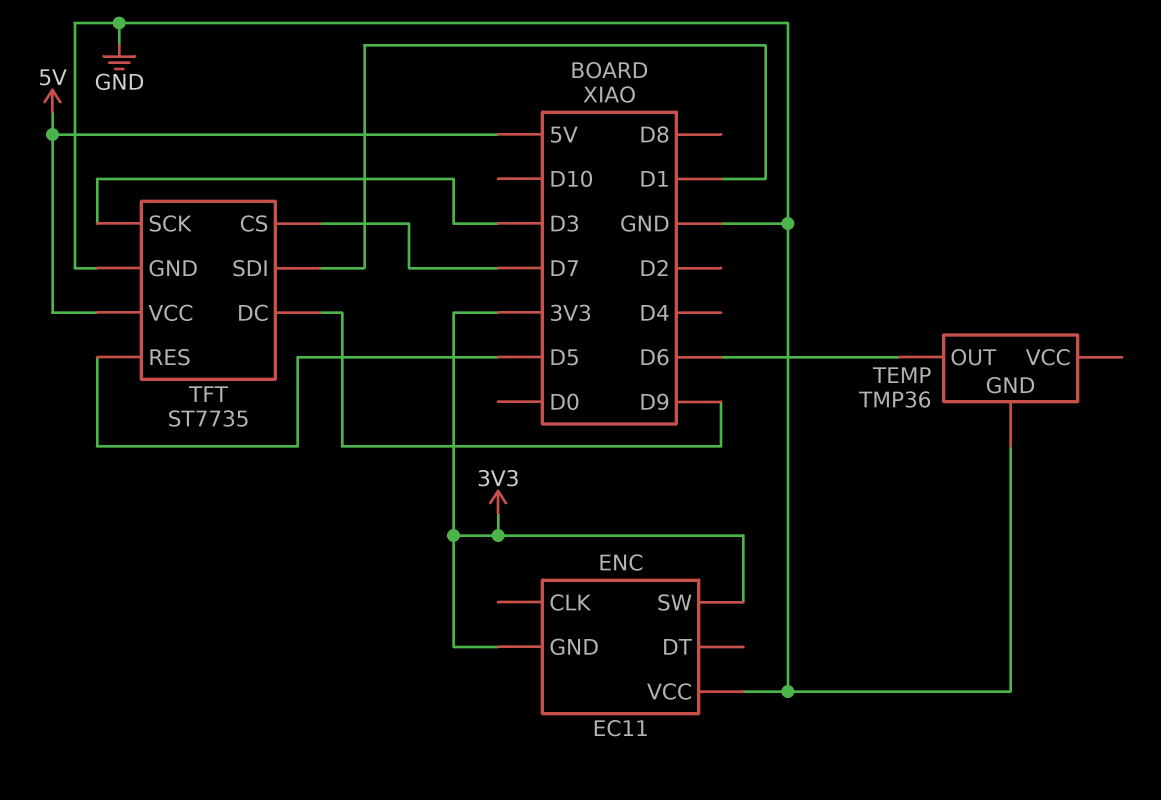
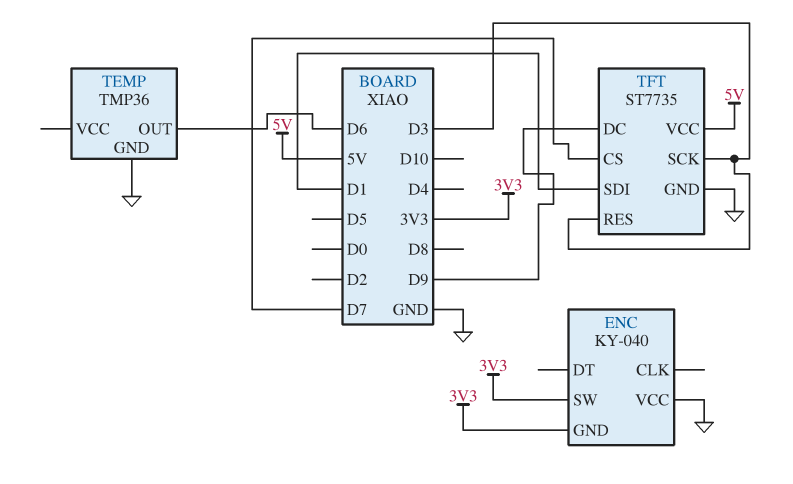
ENC: EC11 -> KY-040
TFT pin RES: D5 -> D3

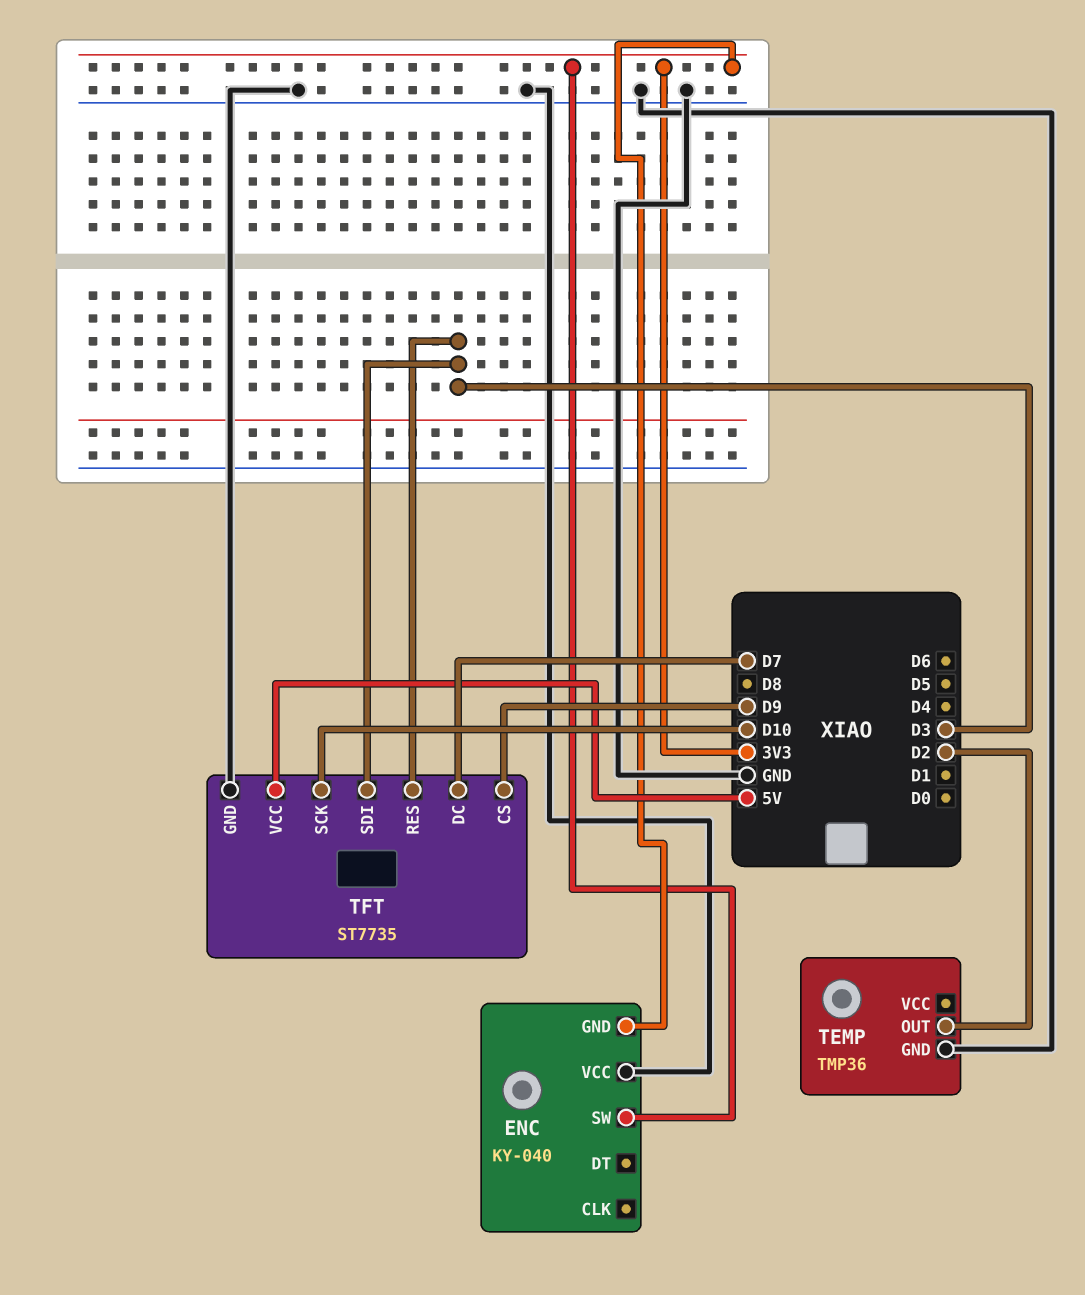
TEMP pin OUT: D6 -> D2
TFT pin CS: D7 -> D9
TFT pin DC: D9 -> D7
TFT pin SCK: D3 -> D10
TFT pin SDI: D1 -> D3

